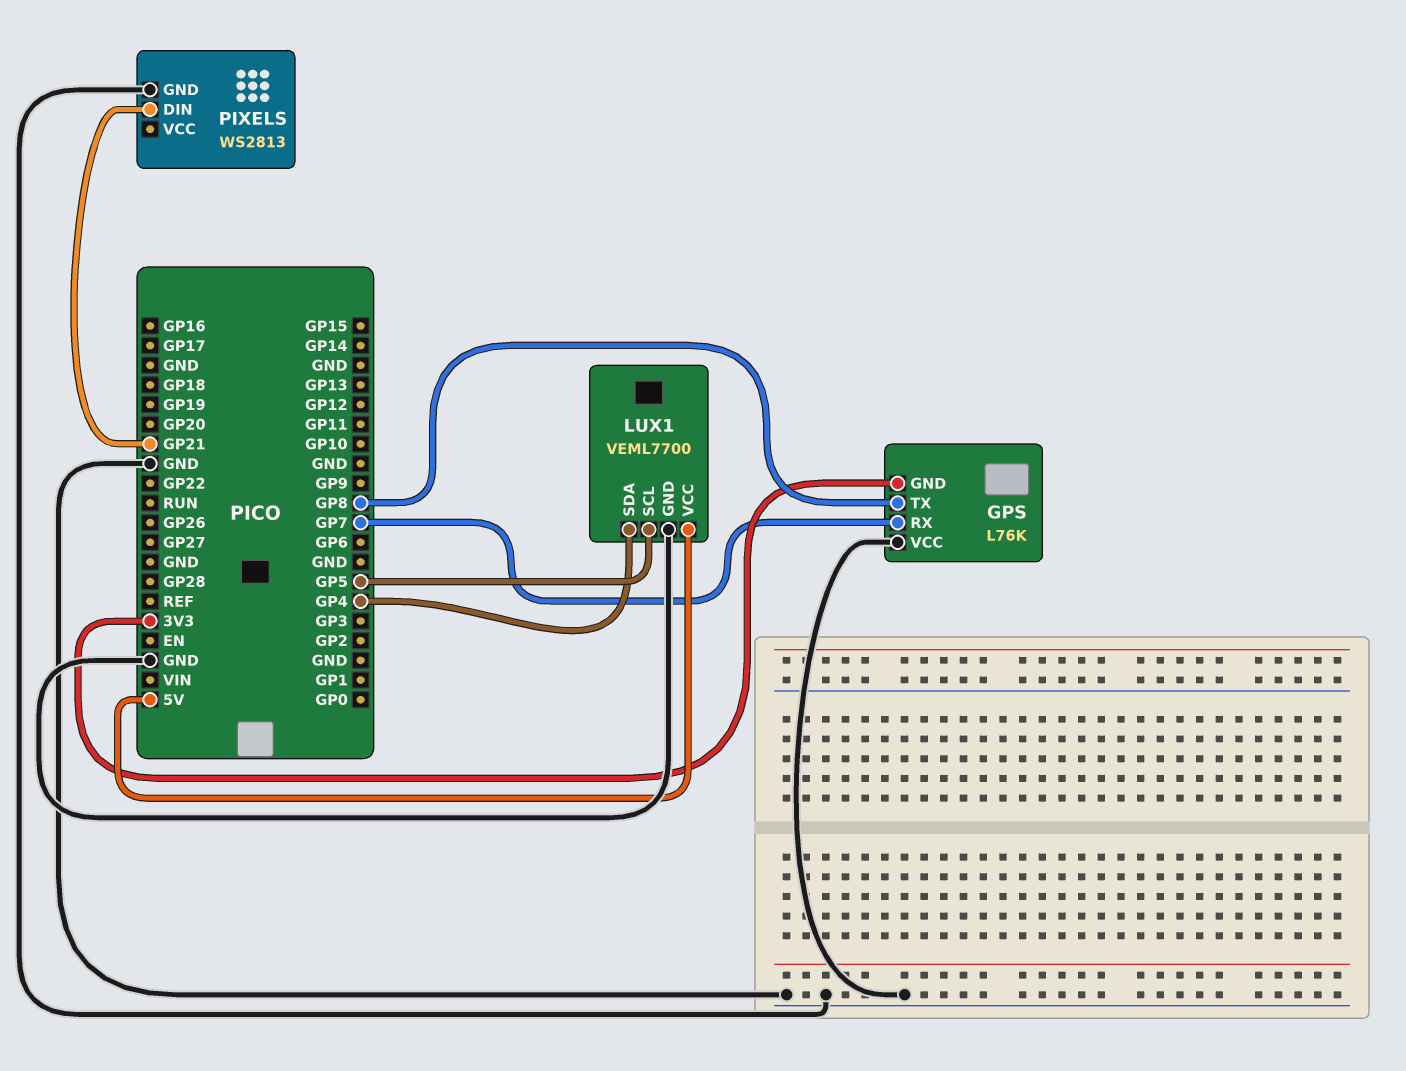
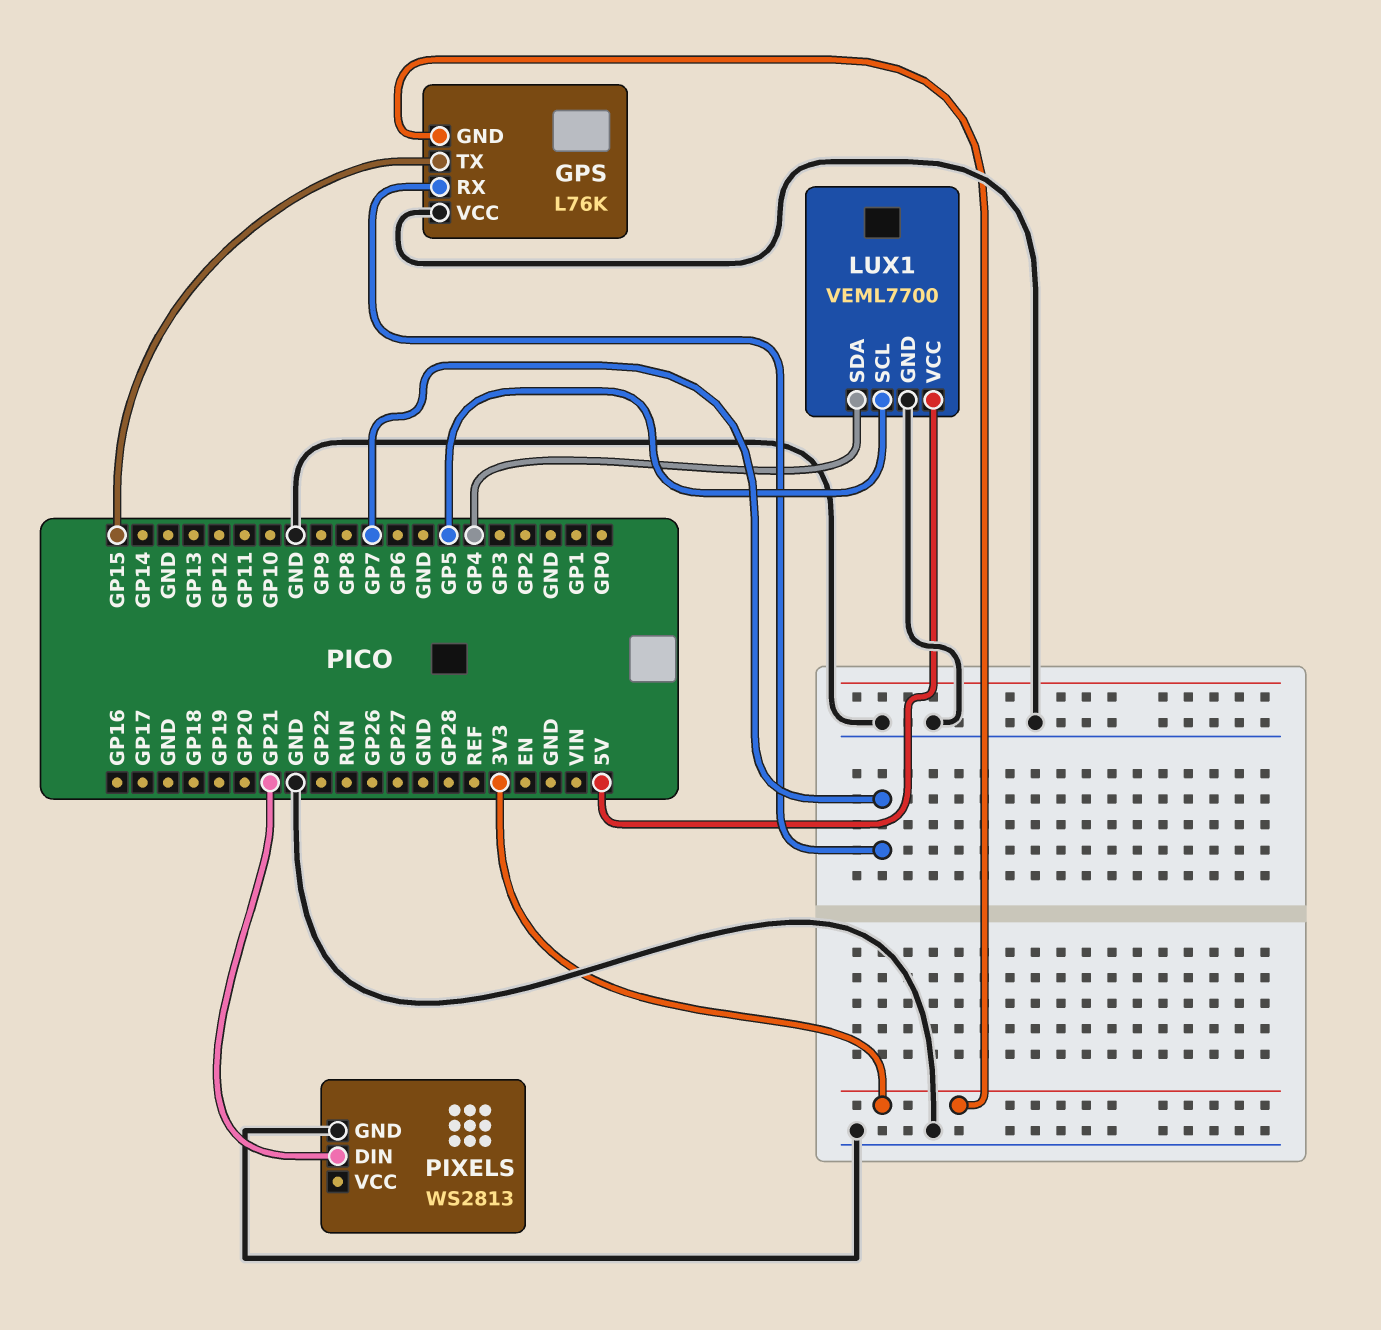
GPS pin TX: GP8 -> GP15

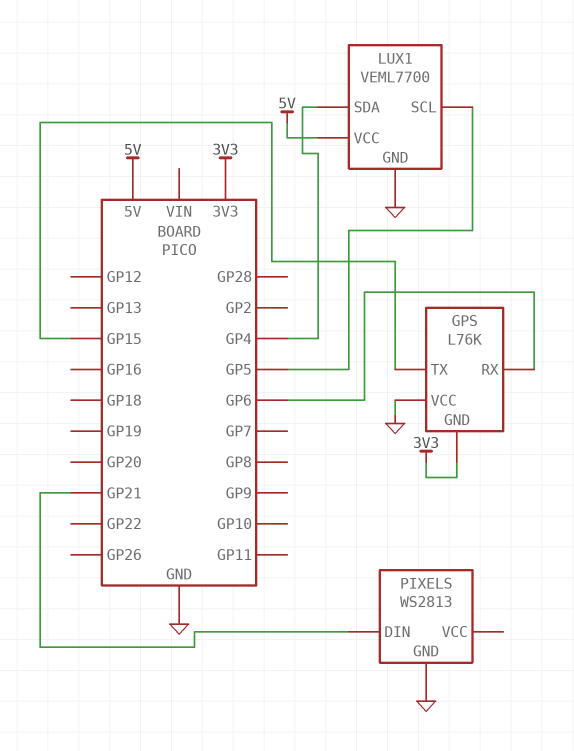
GPS pin RX: GP7 -> GP6

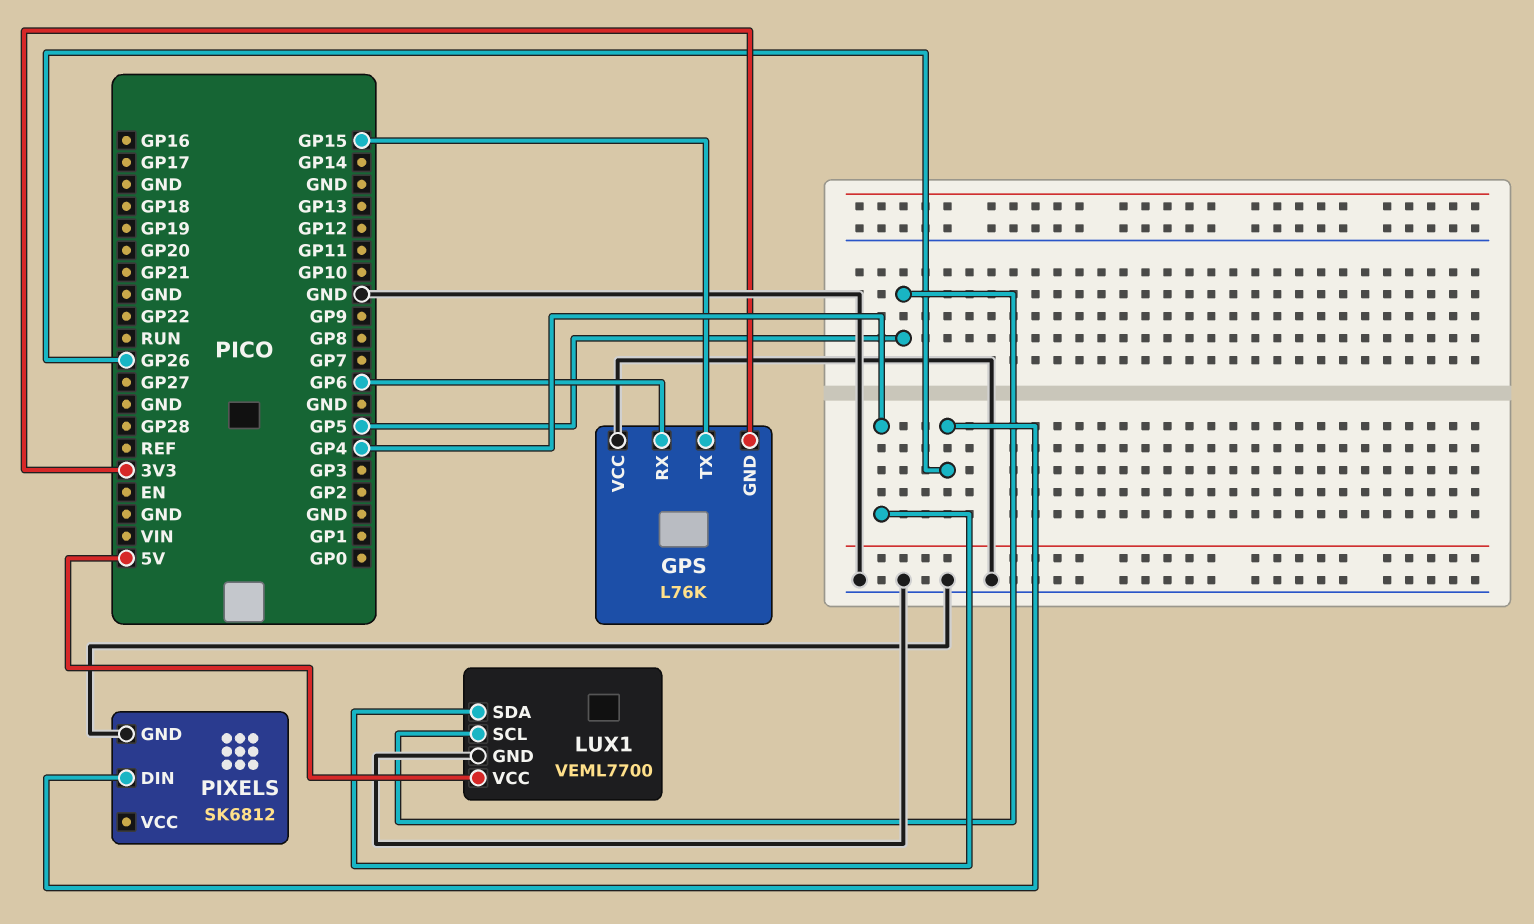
PIXELS: WS2813 -> SK6812
PIXELS pin DIN: GP21 -> GP26

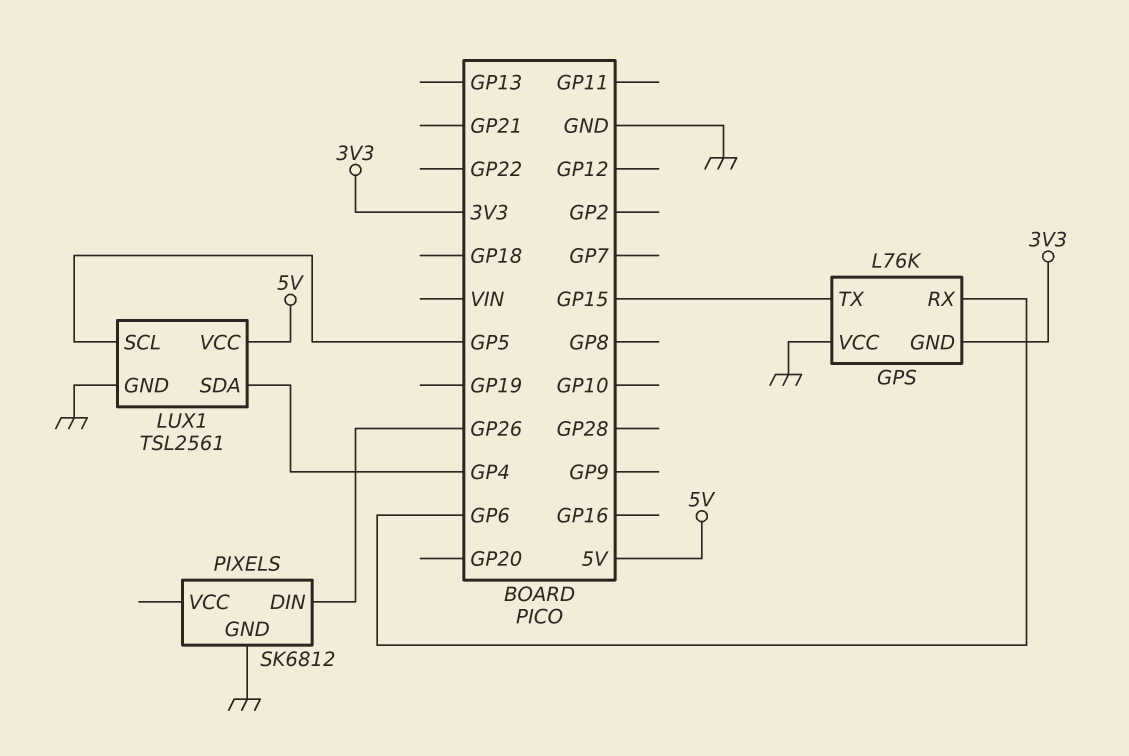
LUX1: VEML7700 -> TSL2561

